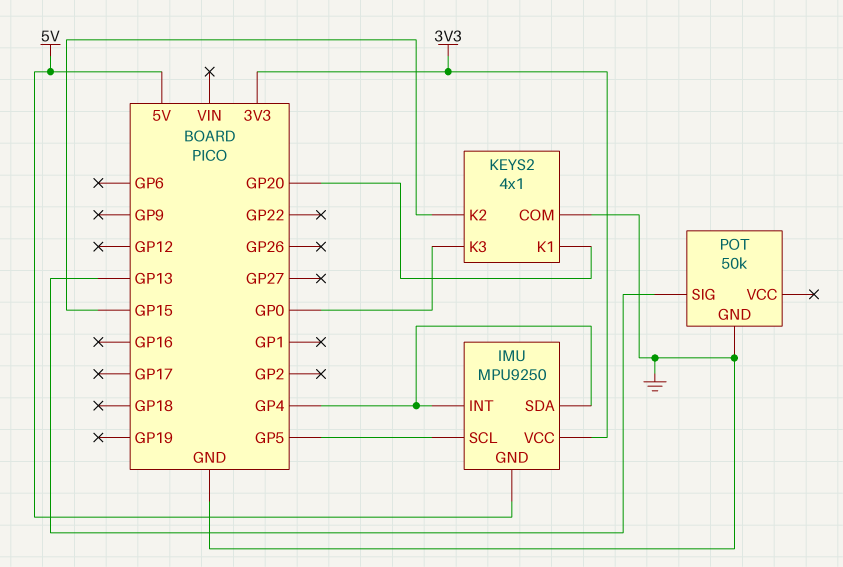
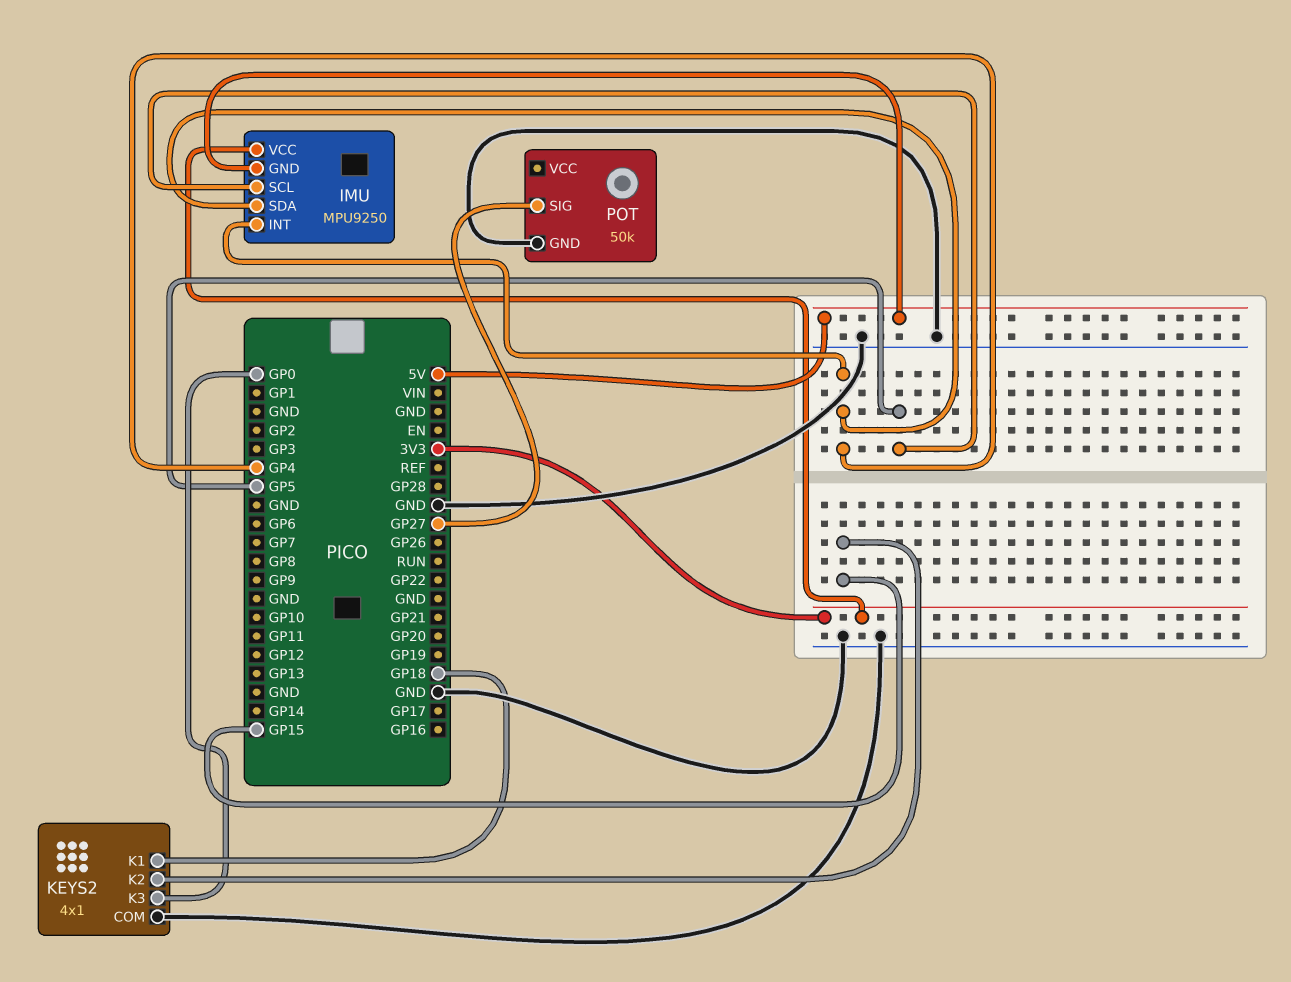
KEYS2 pin K1: GP20 -> GP18
POT pin SIG: GP13 -> GP27

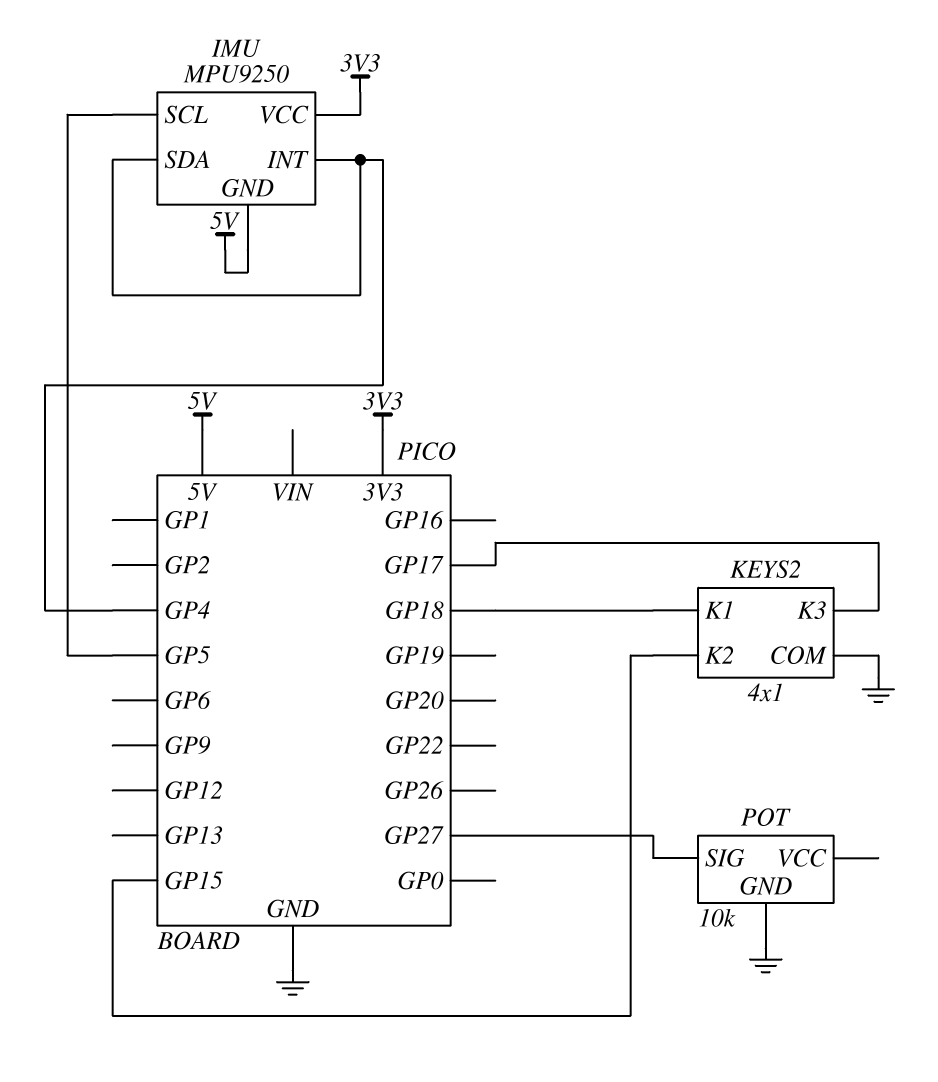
KEYS2 pin K3: GP0 -> GP17
POT: 50k -> 10k

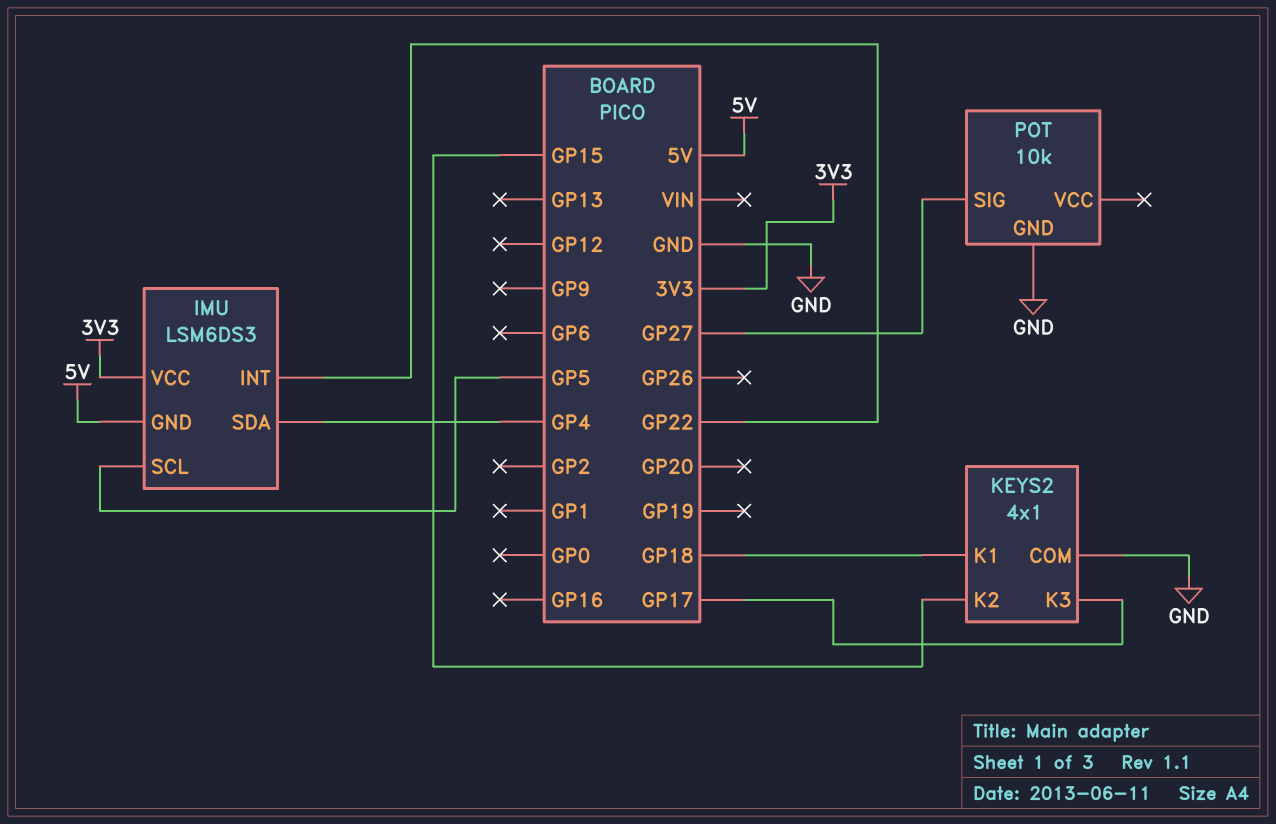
IMU: MPU9250 -> LSM6DS3
IMU pin INT: GP4 -> GP22

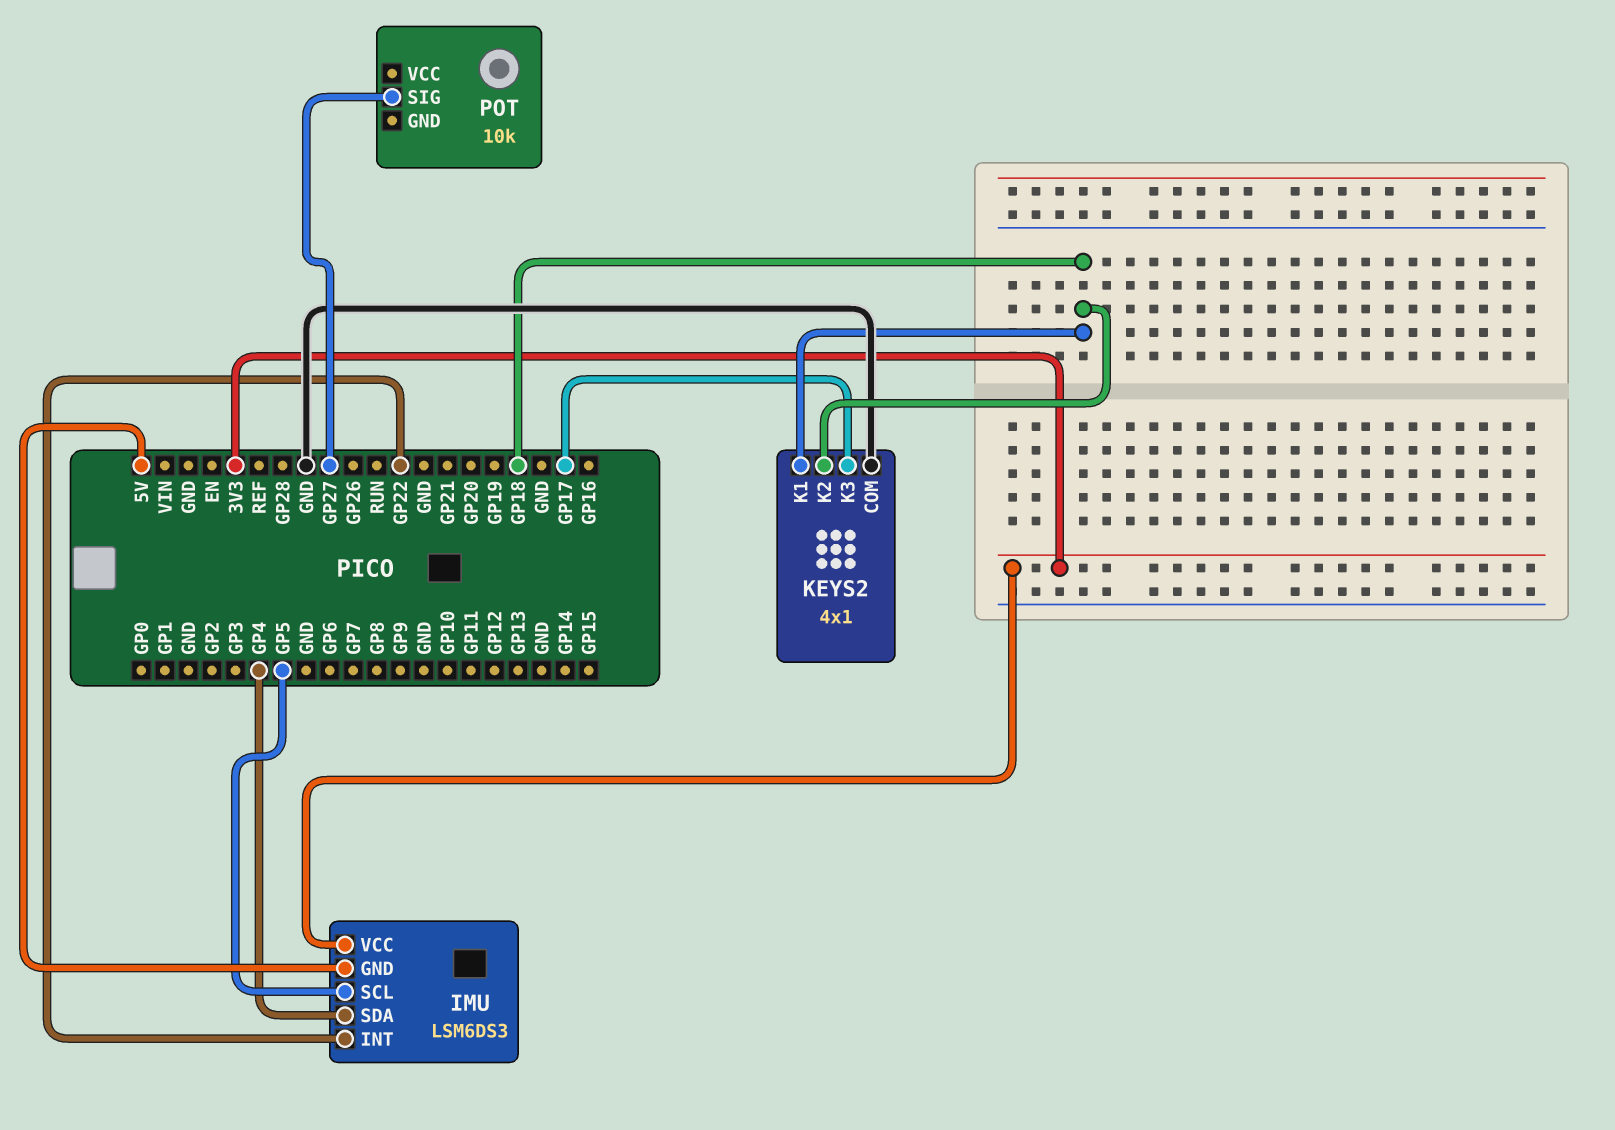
KEYS2 pin K2: GP15 -> GP18
POT pin GND: GND -> none

